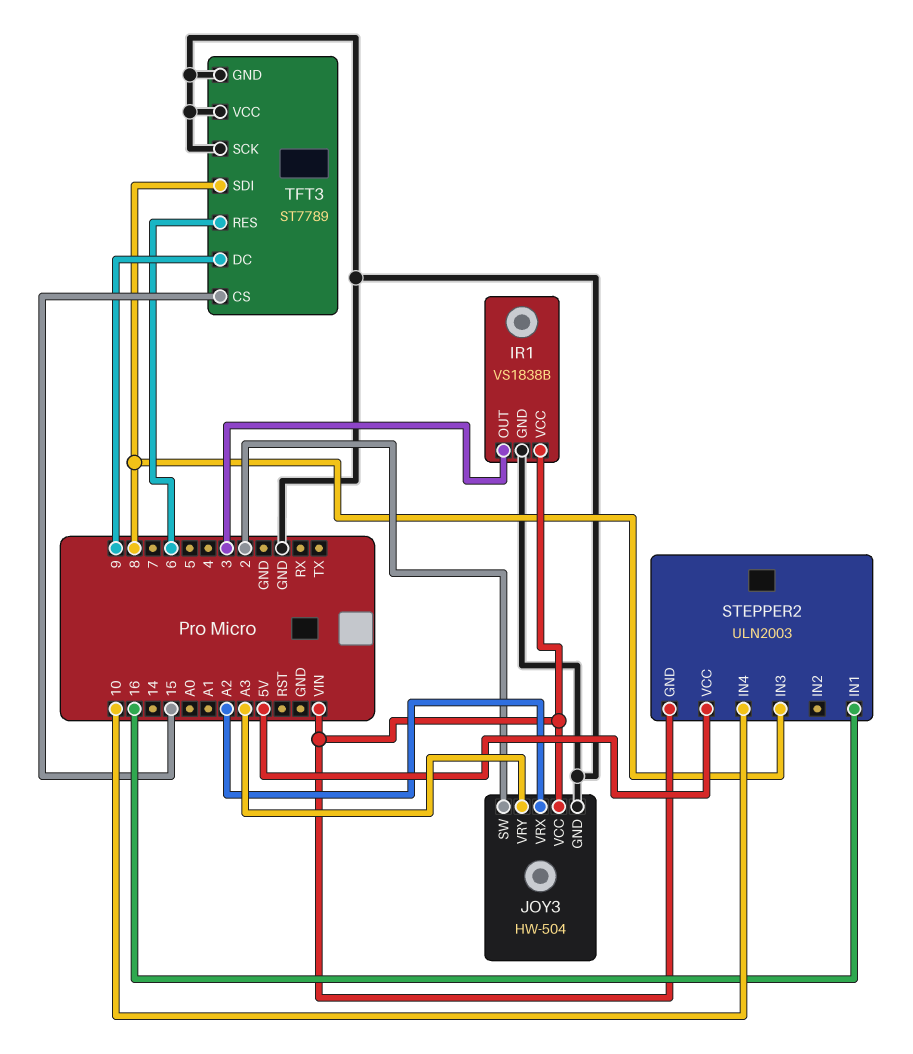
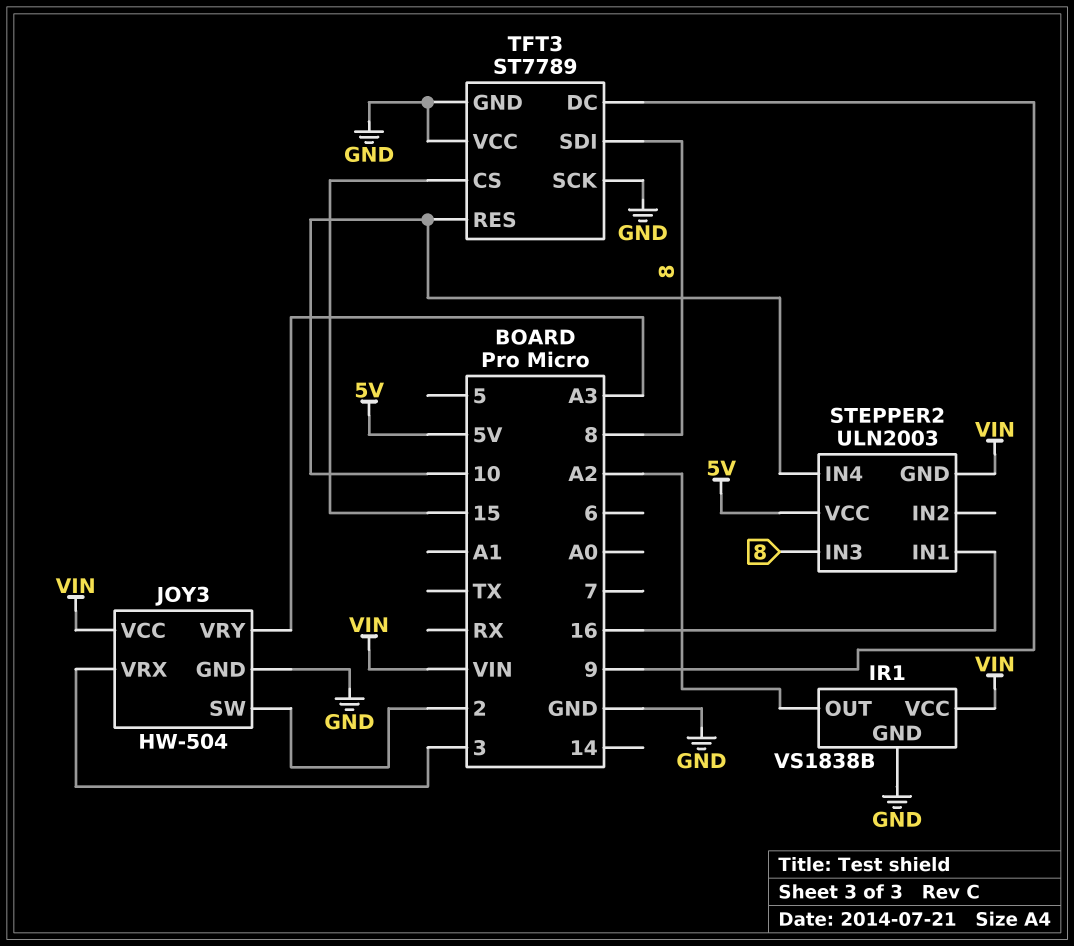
IR1 pin OUT: 3 -> A2
JOY3 pin VRX: A2 -> 3
TFT3 pin RES: 6 -> 10

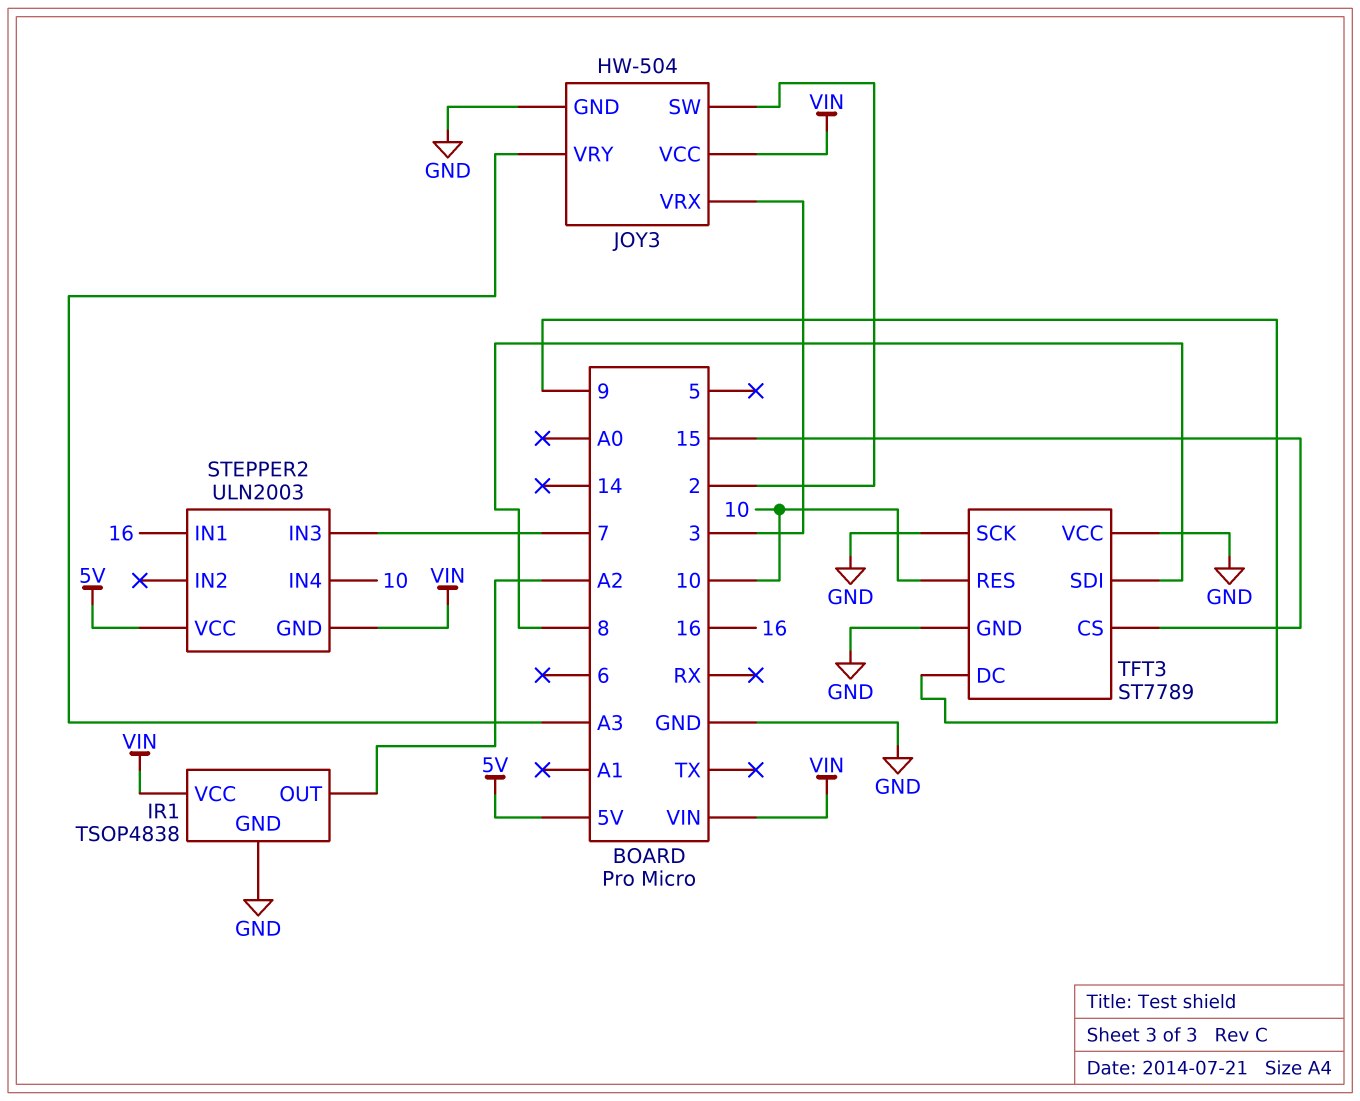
IR1: VS1838B -> TSOP4838
STEPPER2 pin IN3: 8 -> 7

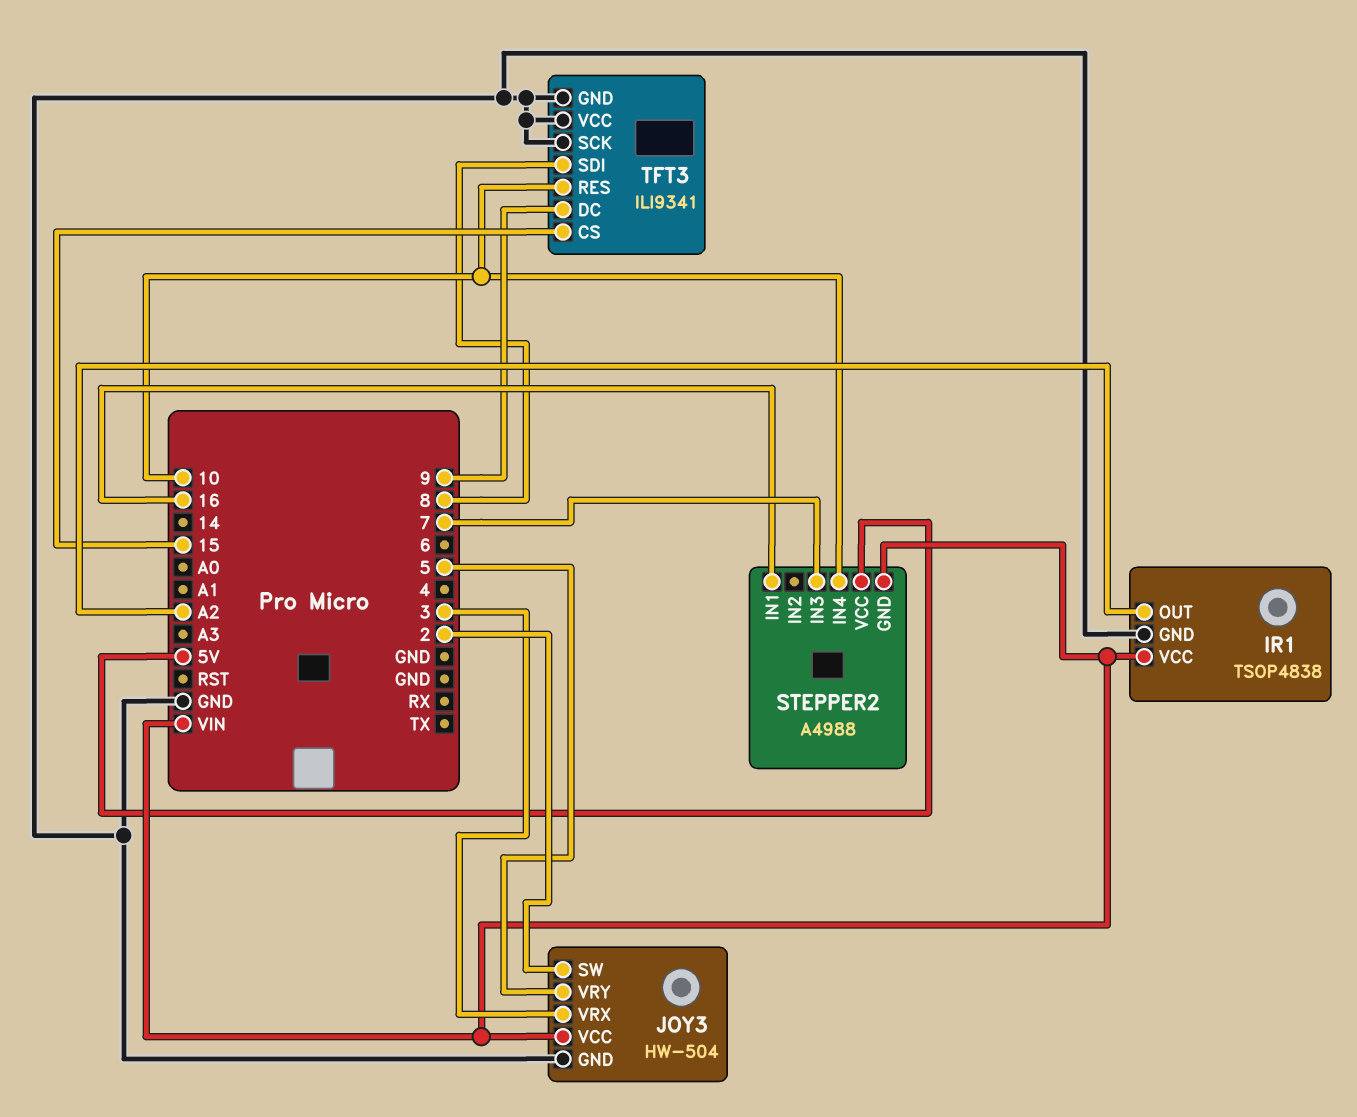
JOY3 pin VRY: A3 -> 5
STEPPER2: ULN2003 -> A4988
TFT3: ST7789 -> ILI9341

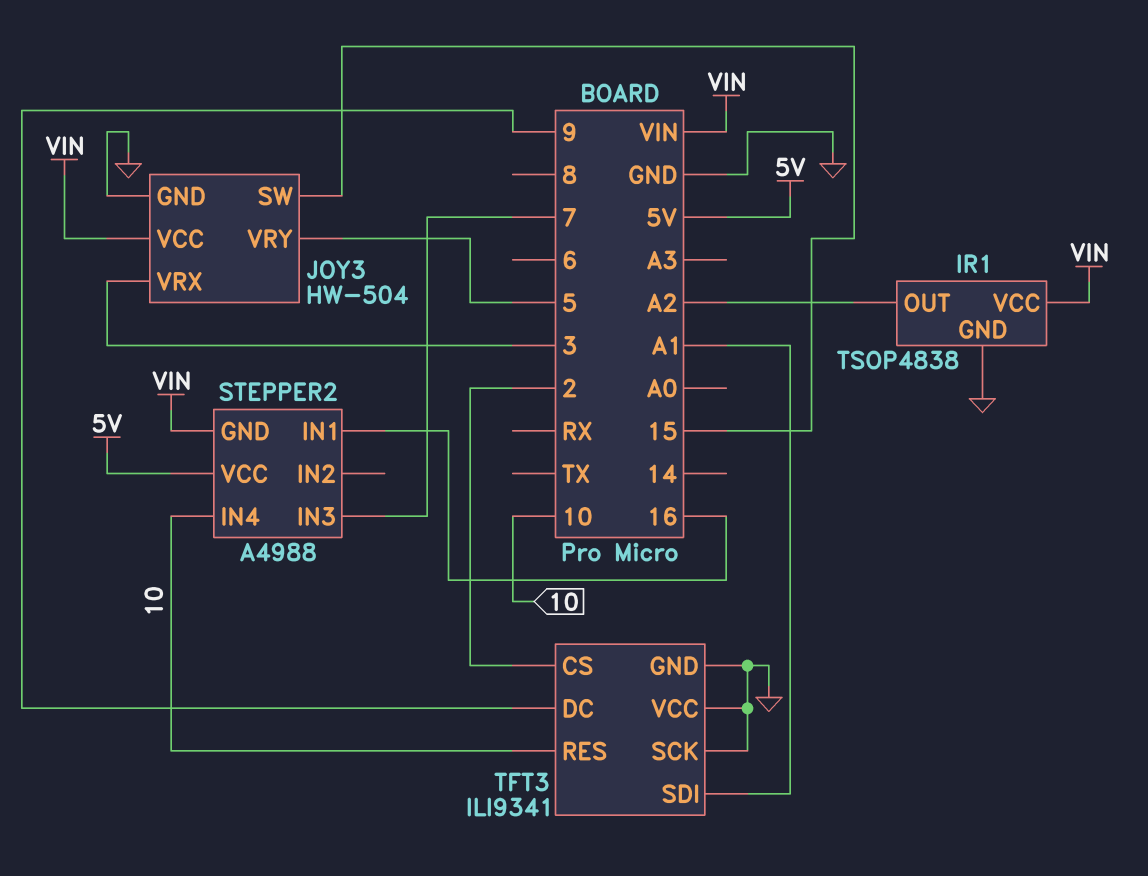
JOY3 pin SW: 2 -> 15
TFT3 pin CS: 15 -> 2
TFT3 pin SDI: 8 -> A1

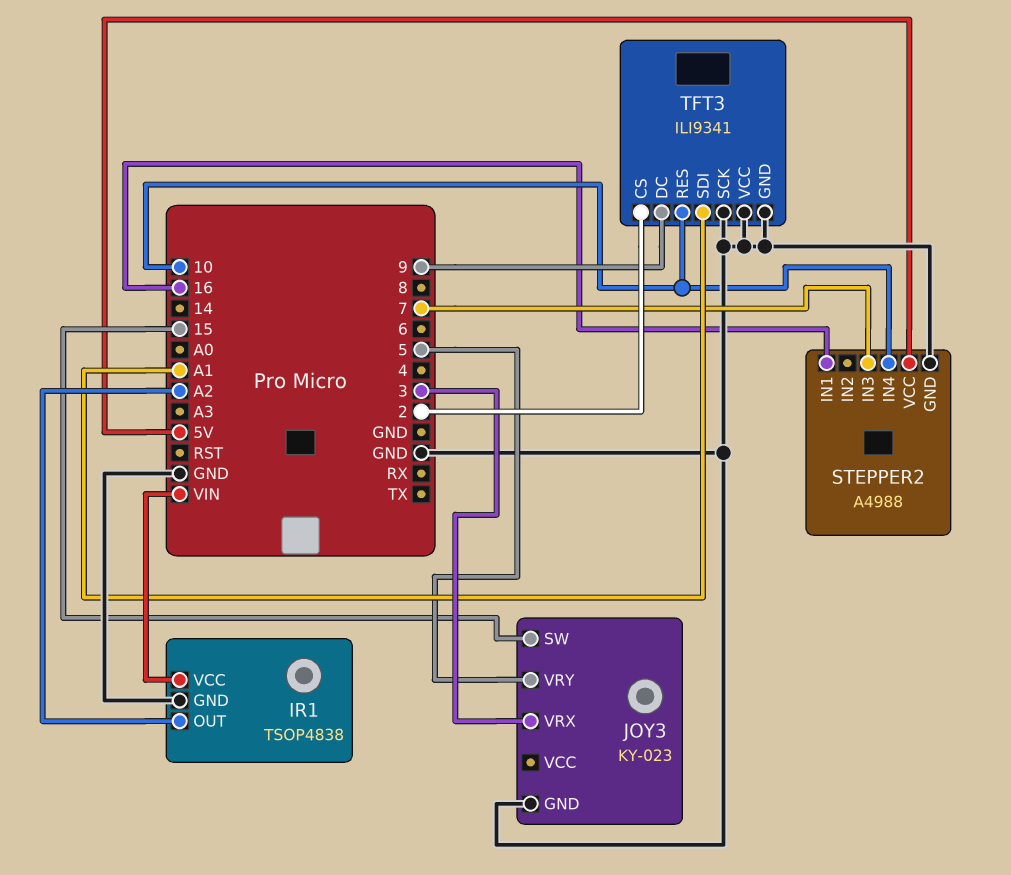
JOY3: HW-504 -> KY-023
JOY3 pin VCC: VIN -> none
STEPPER2 pin GND: VIN -> GND

